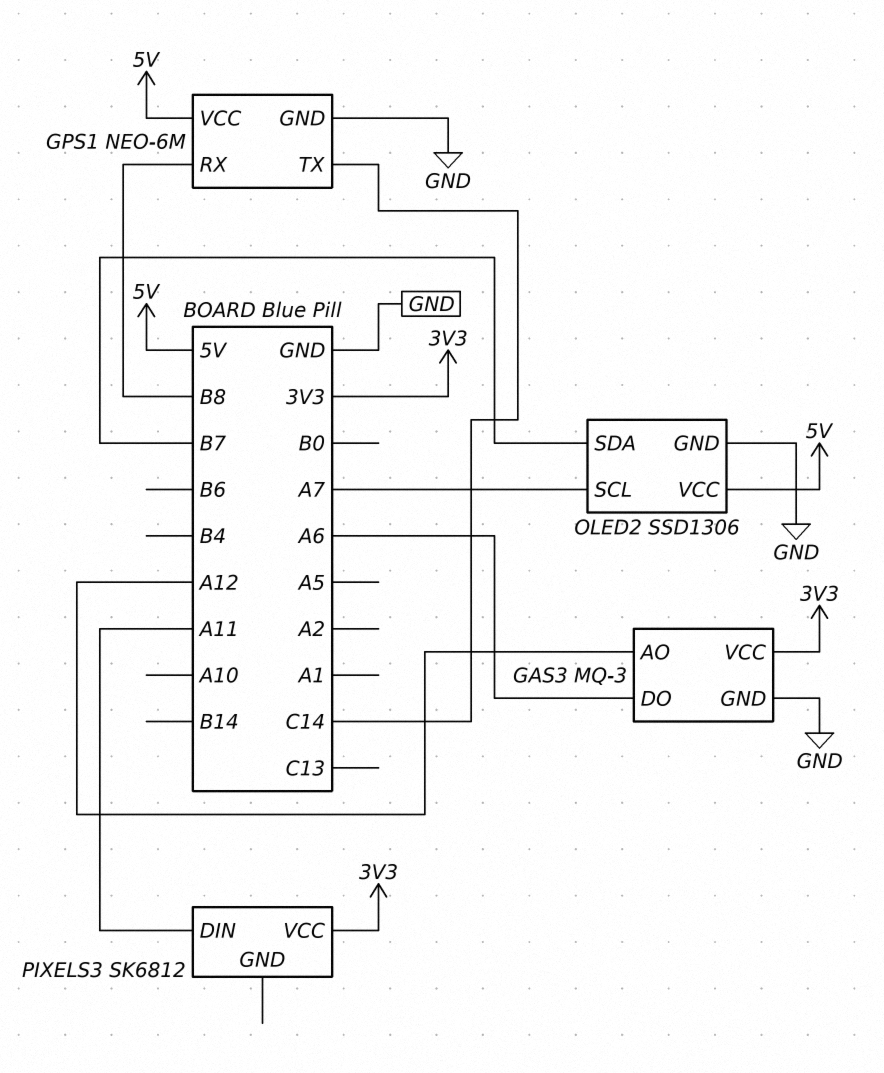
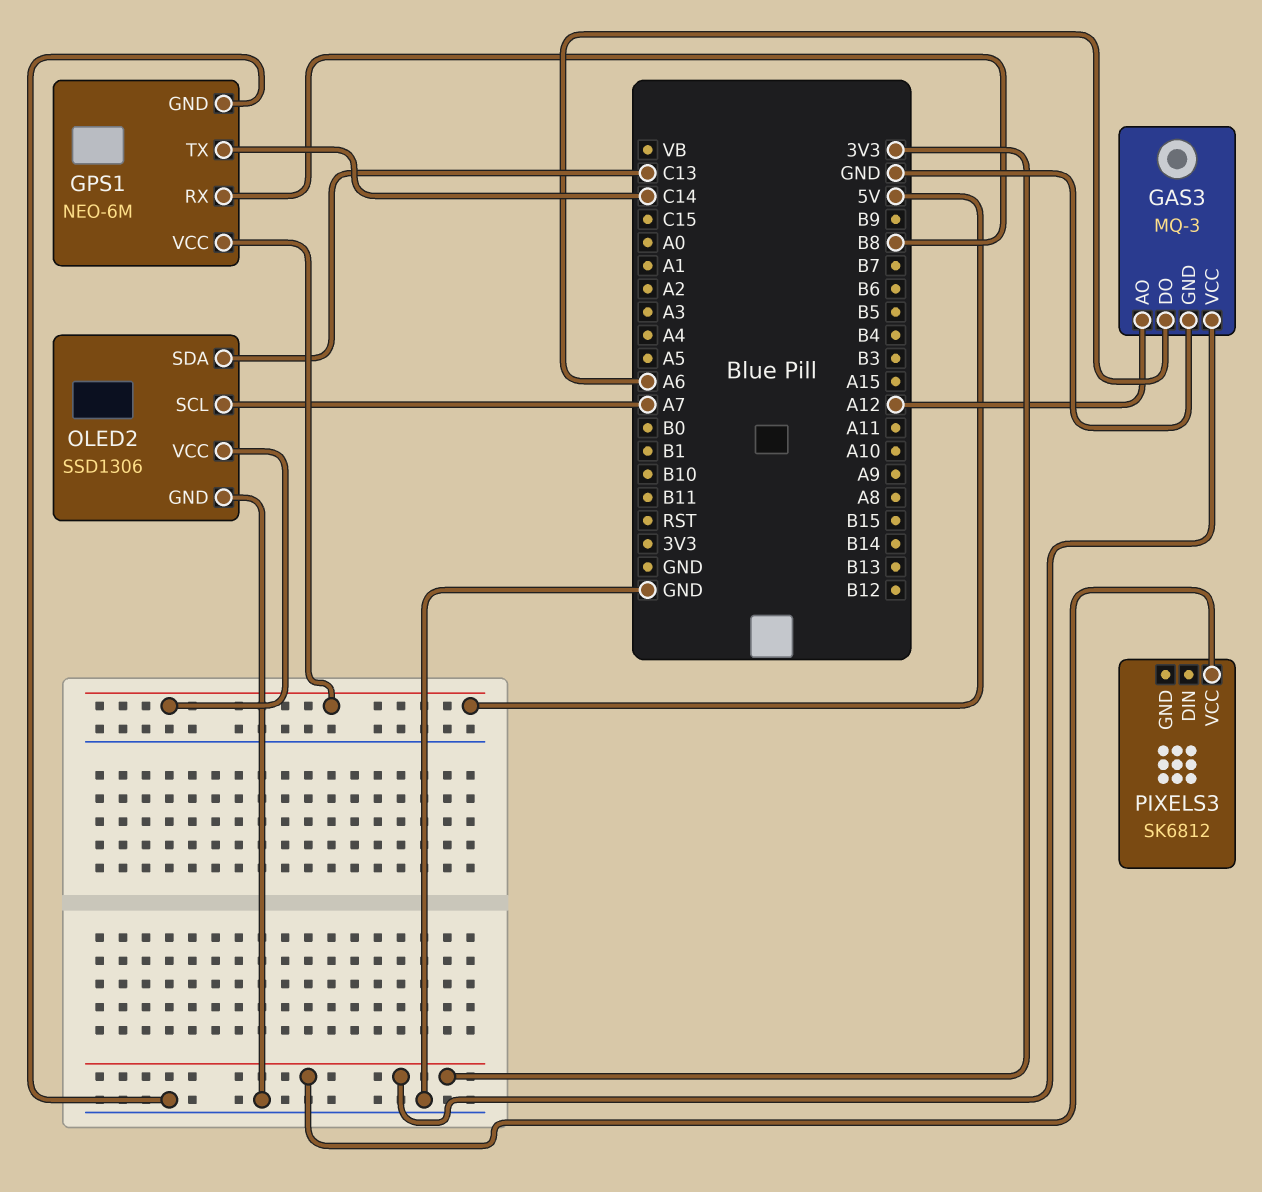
OLED2 pin SDA: B7 -> C13
PIXELS3 pin DIN: A11 -> none

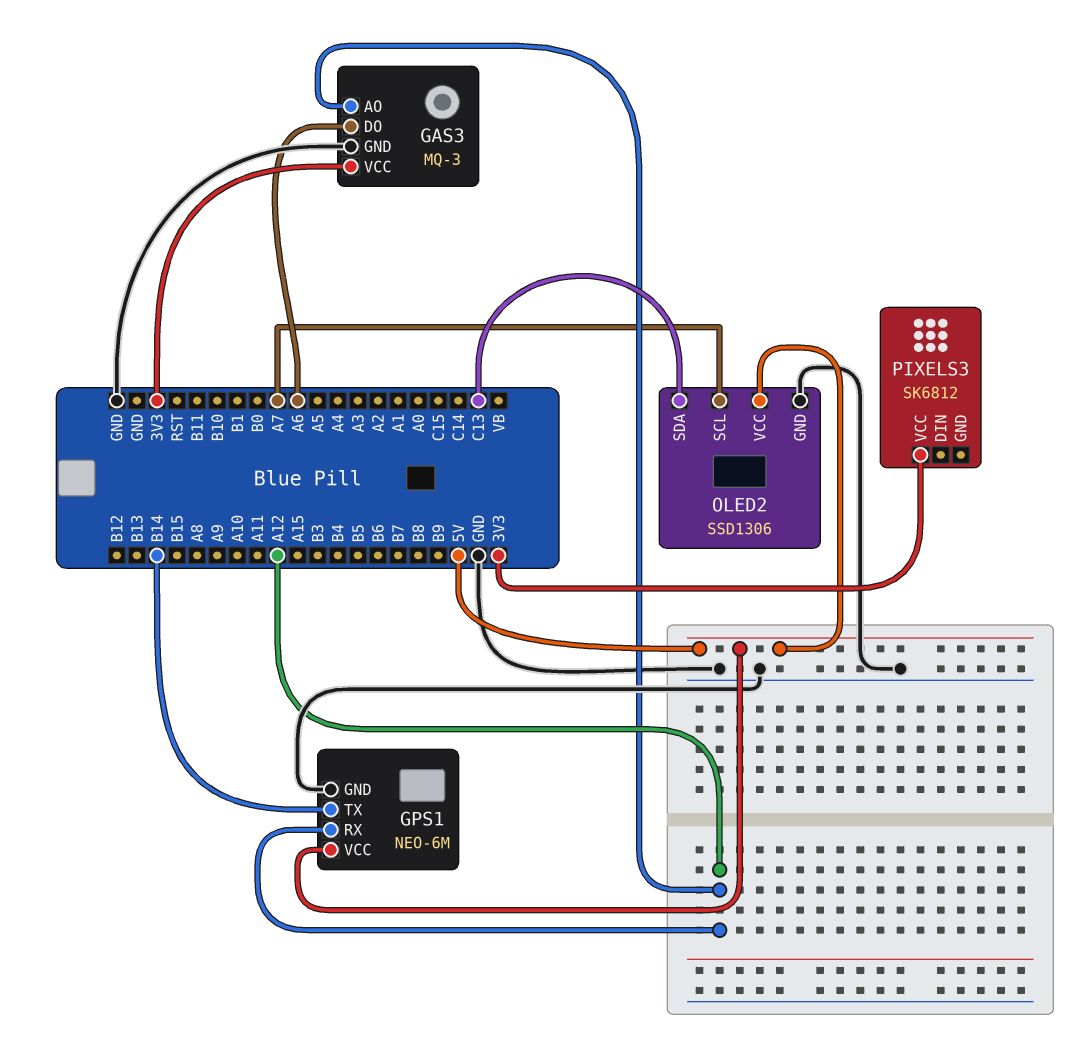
GPS1 pin RX: B8 -> A12
GPS1 pin TX: C14 -> B14

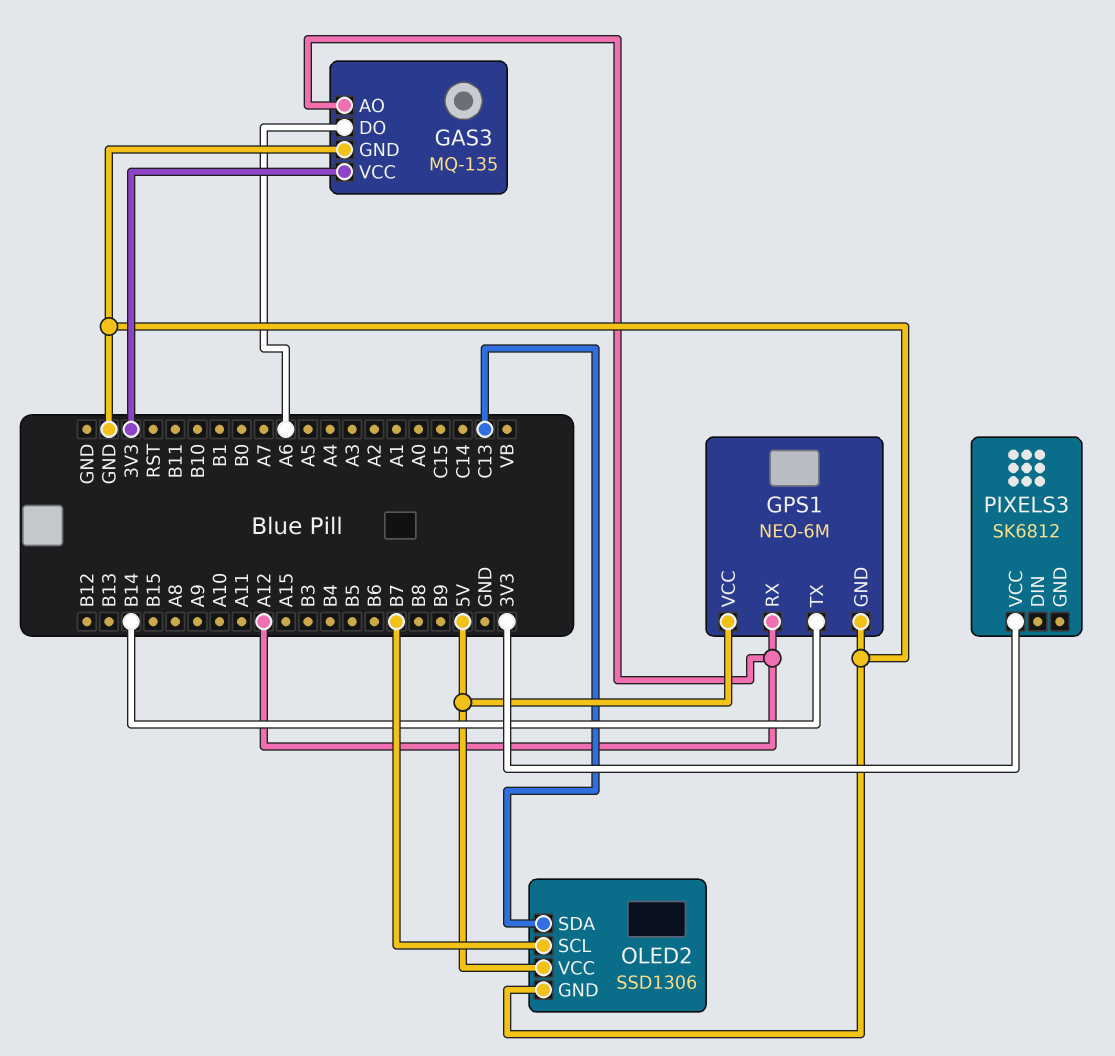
GAS3: MQ-3 -> MQ-135
OLED2 pin SCL: A7 -> B7

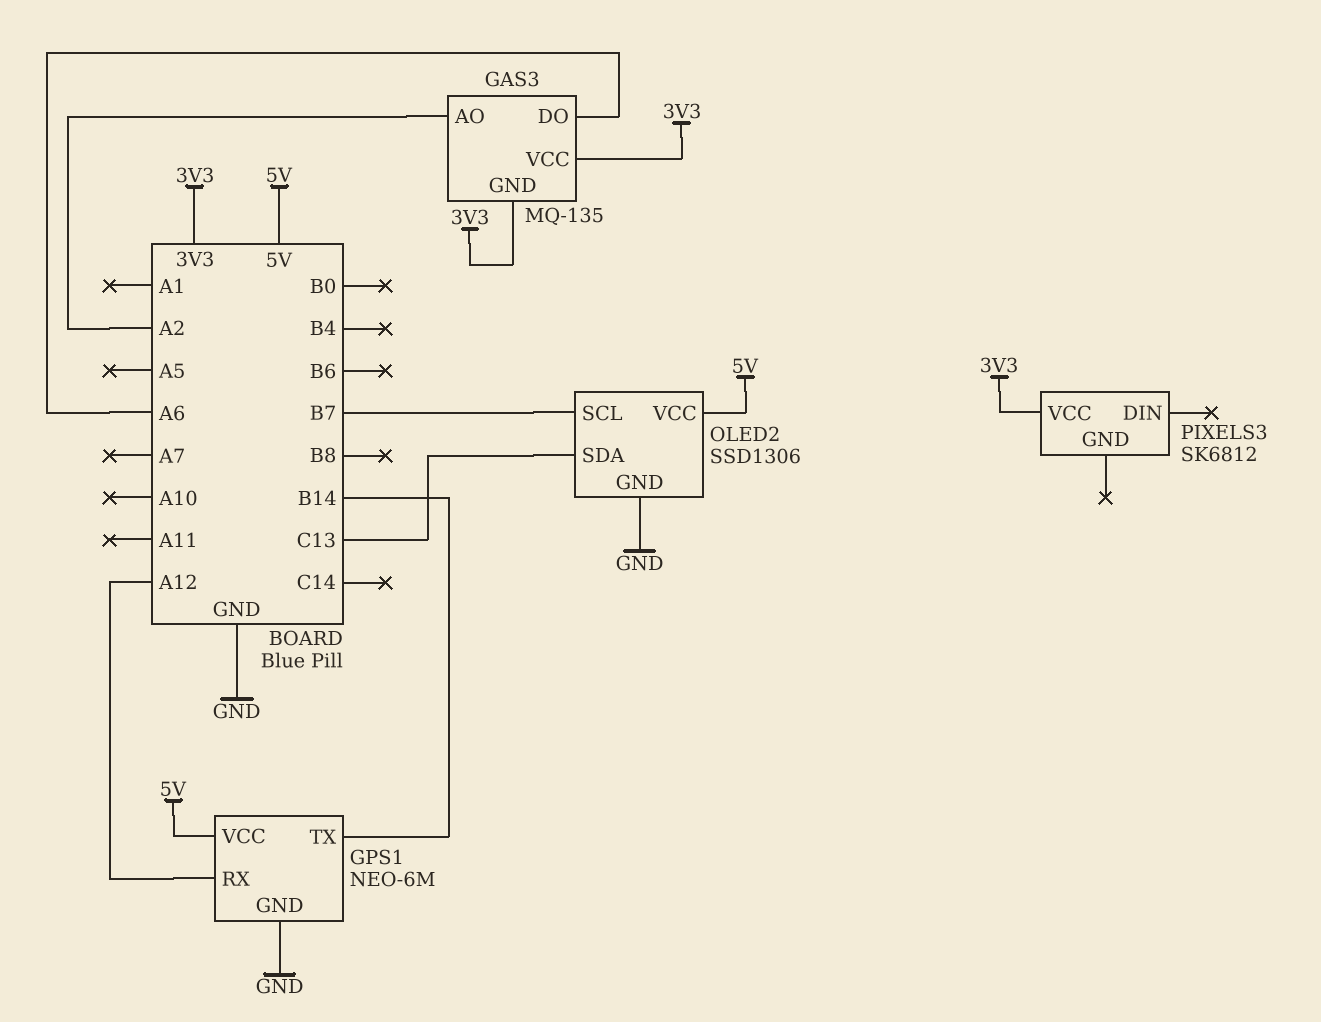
GAS3 pin AO: A12 -> A2
GAS3 pin GND: GND -> 3V3

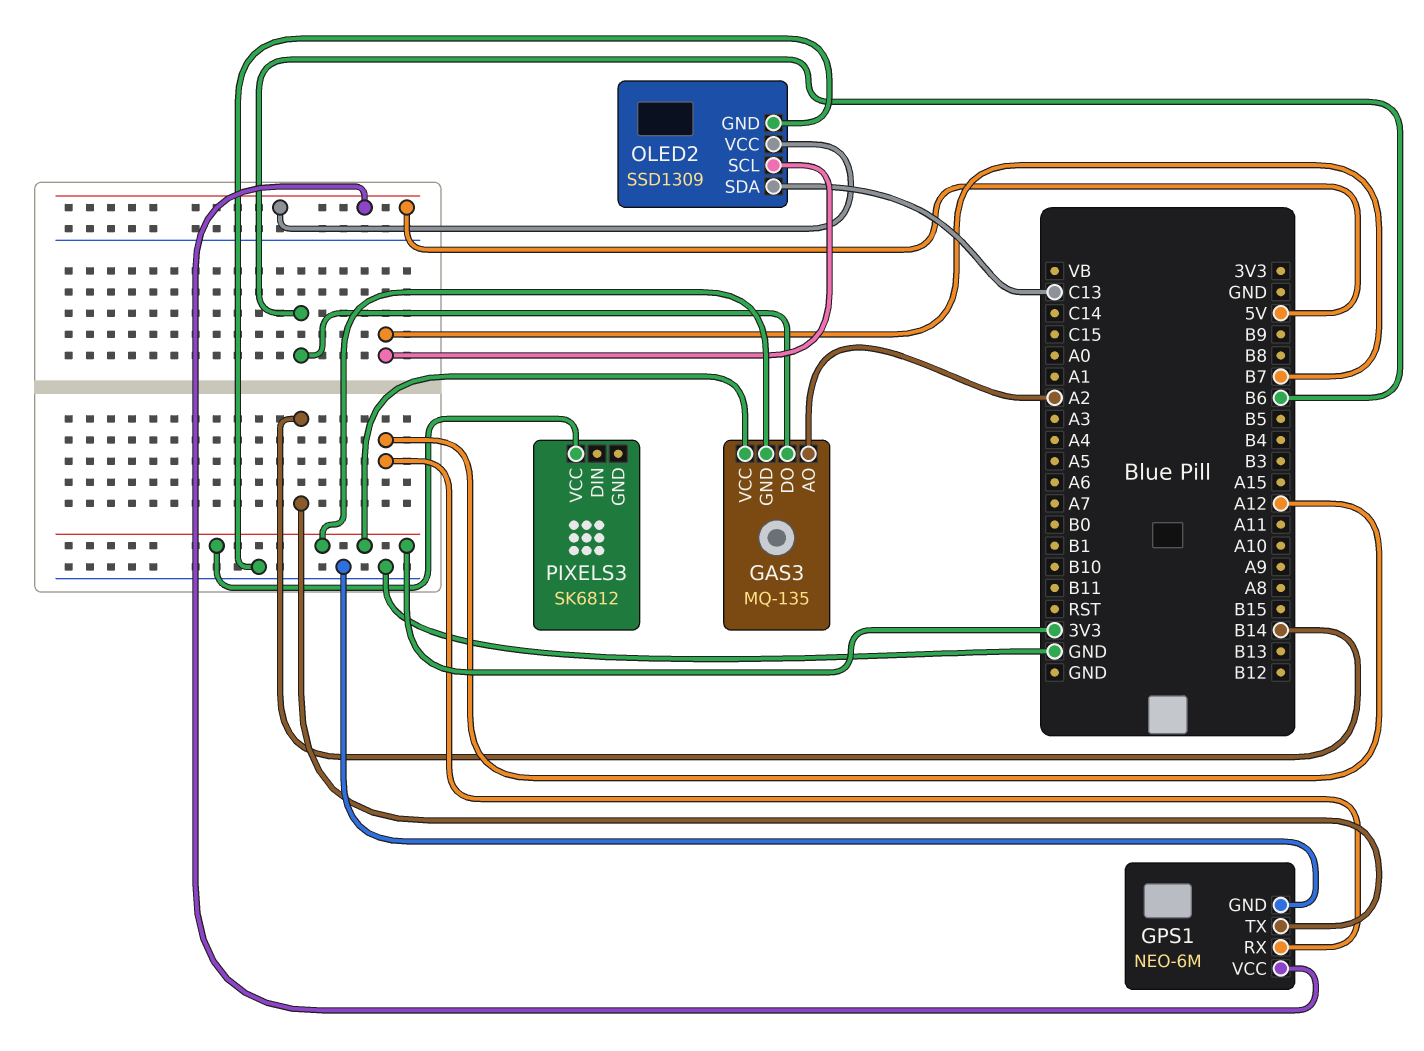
GAS3 pin DO: A6 -> B6
OLED2: SSD1306 -> SSD1309

